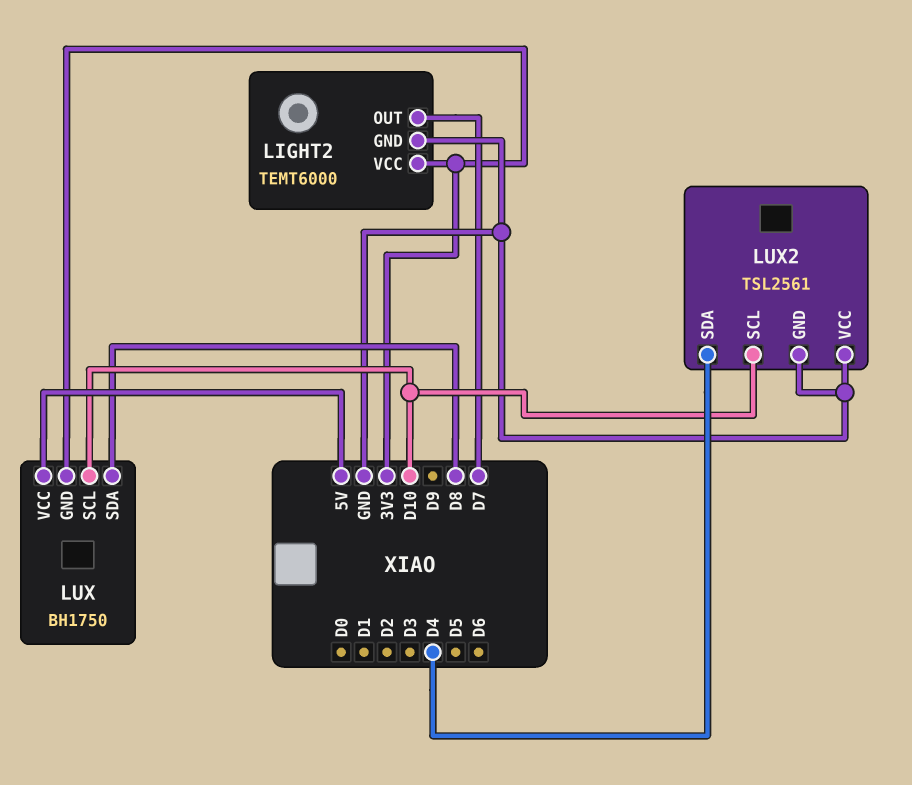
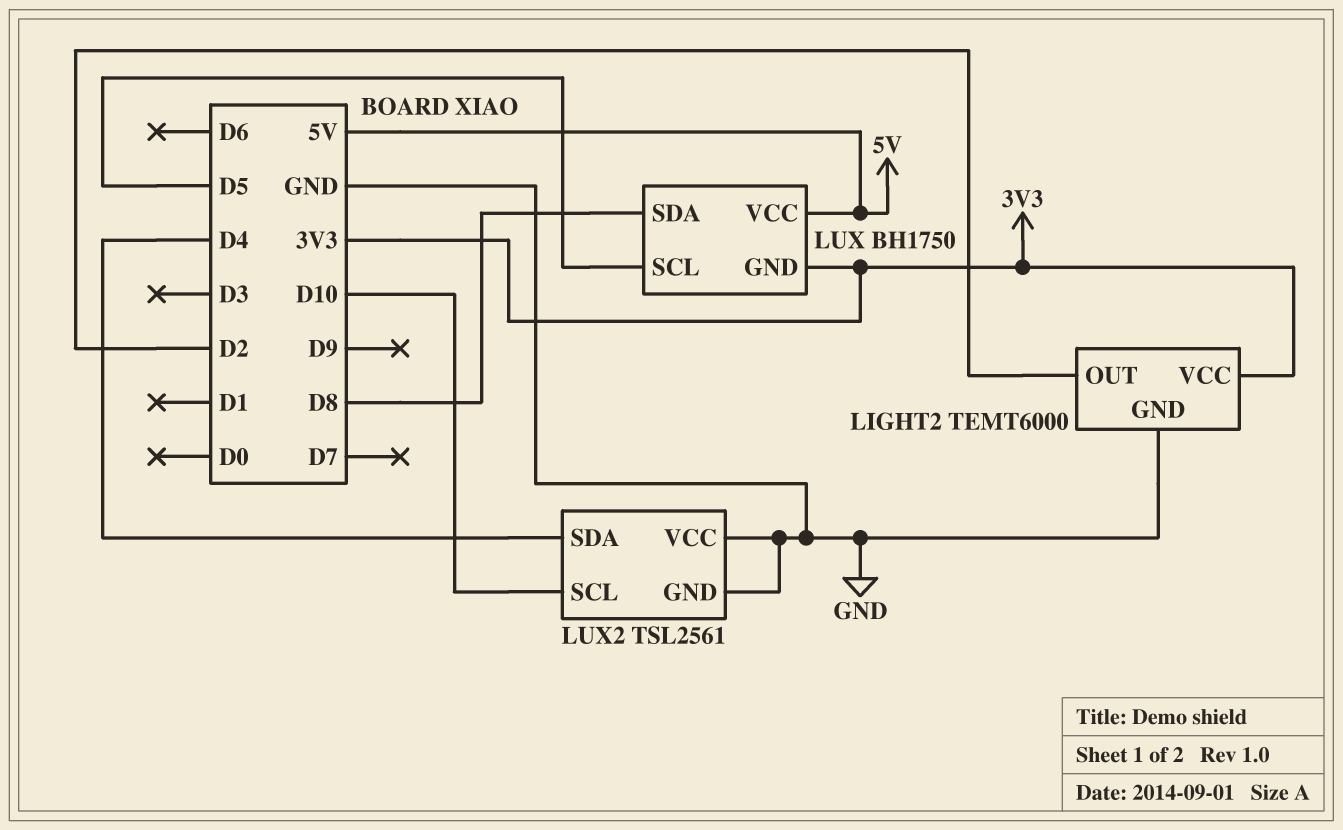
LIGHT2 pin OUT: D7 -> D2
LUX pin SCL: D10 -> D5

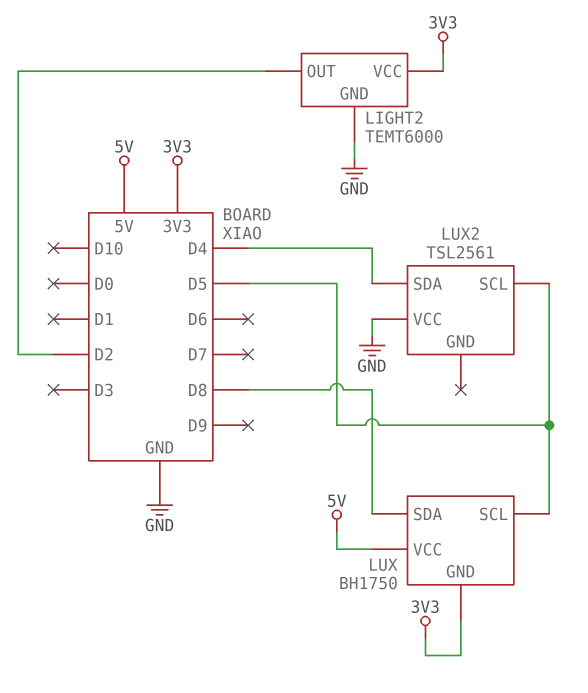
LUX2 pin GND: GND -> none
LUX2 pin SCL: D10 -> D5

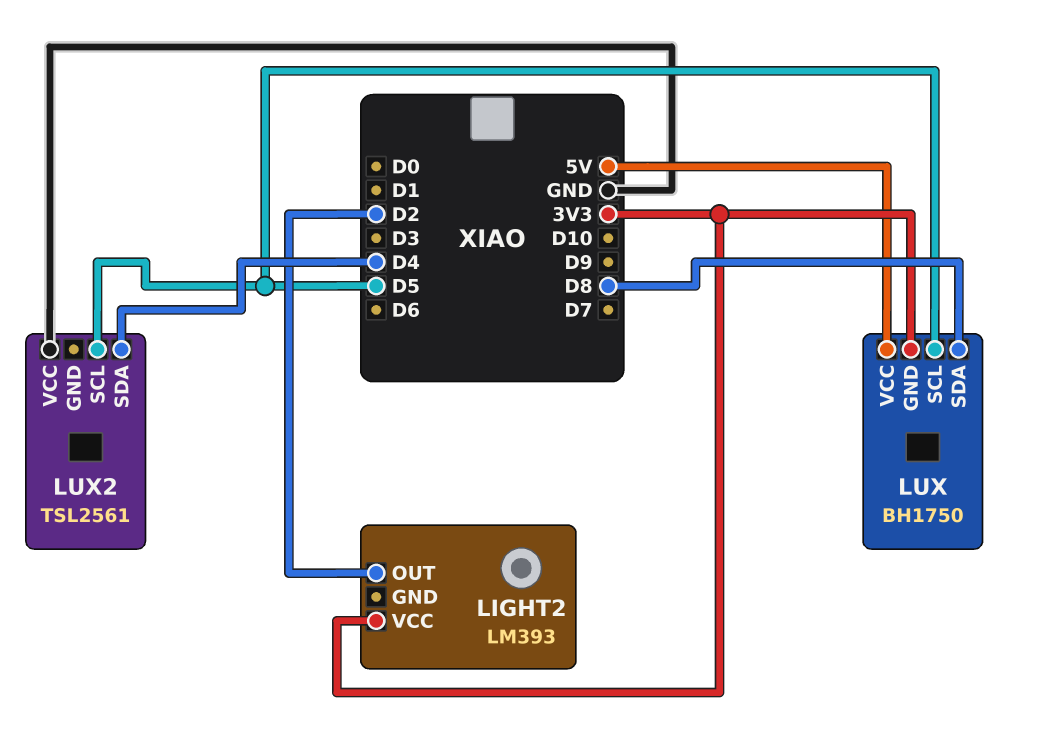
LIGHT2: TEMT6000 -> LM393
LIGHT2 pin GND: GND -> none

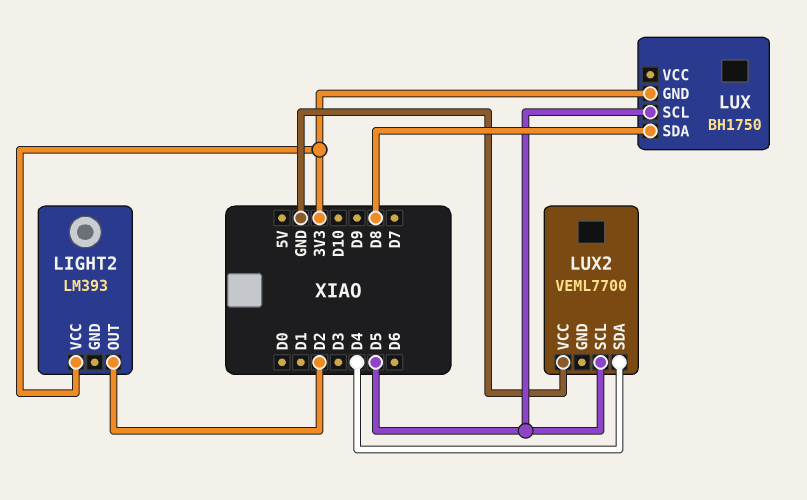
LUX pin VCC: 5V -> none
LUX2: TSL2561 -> VEML7700

